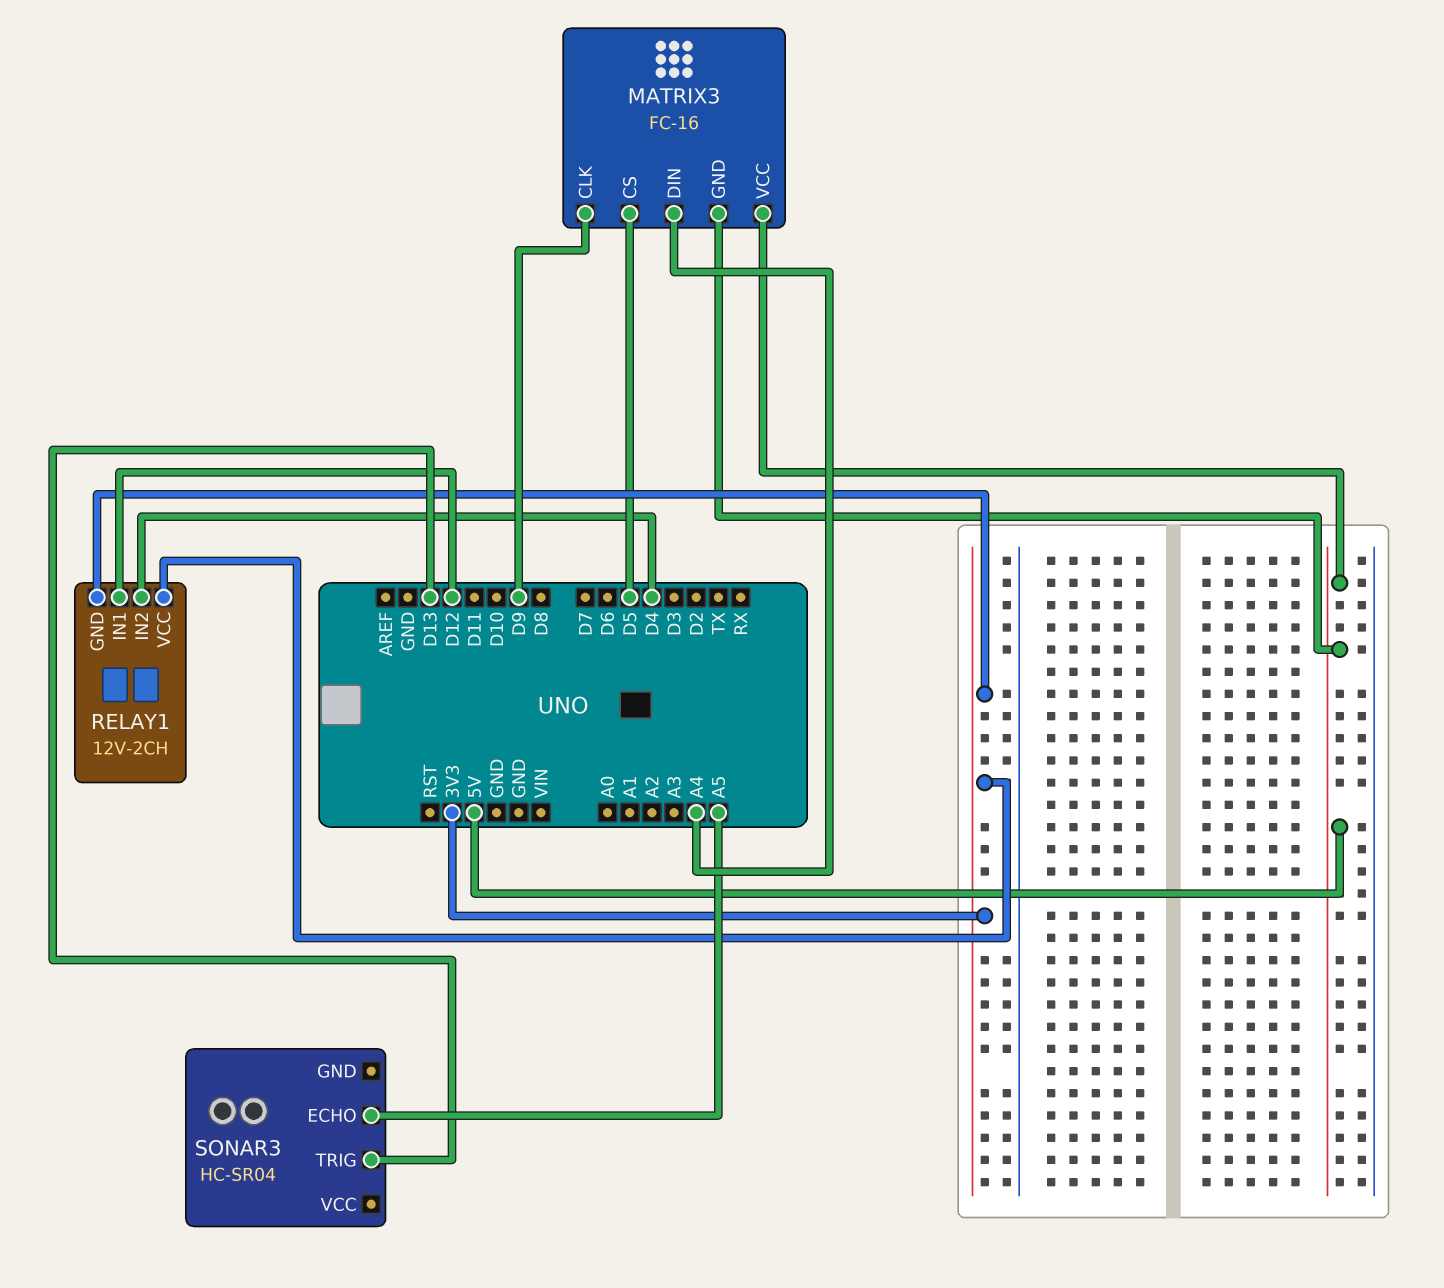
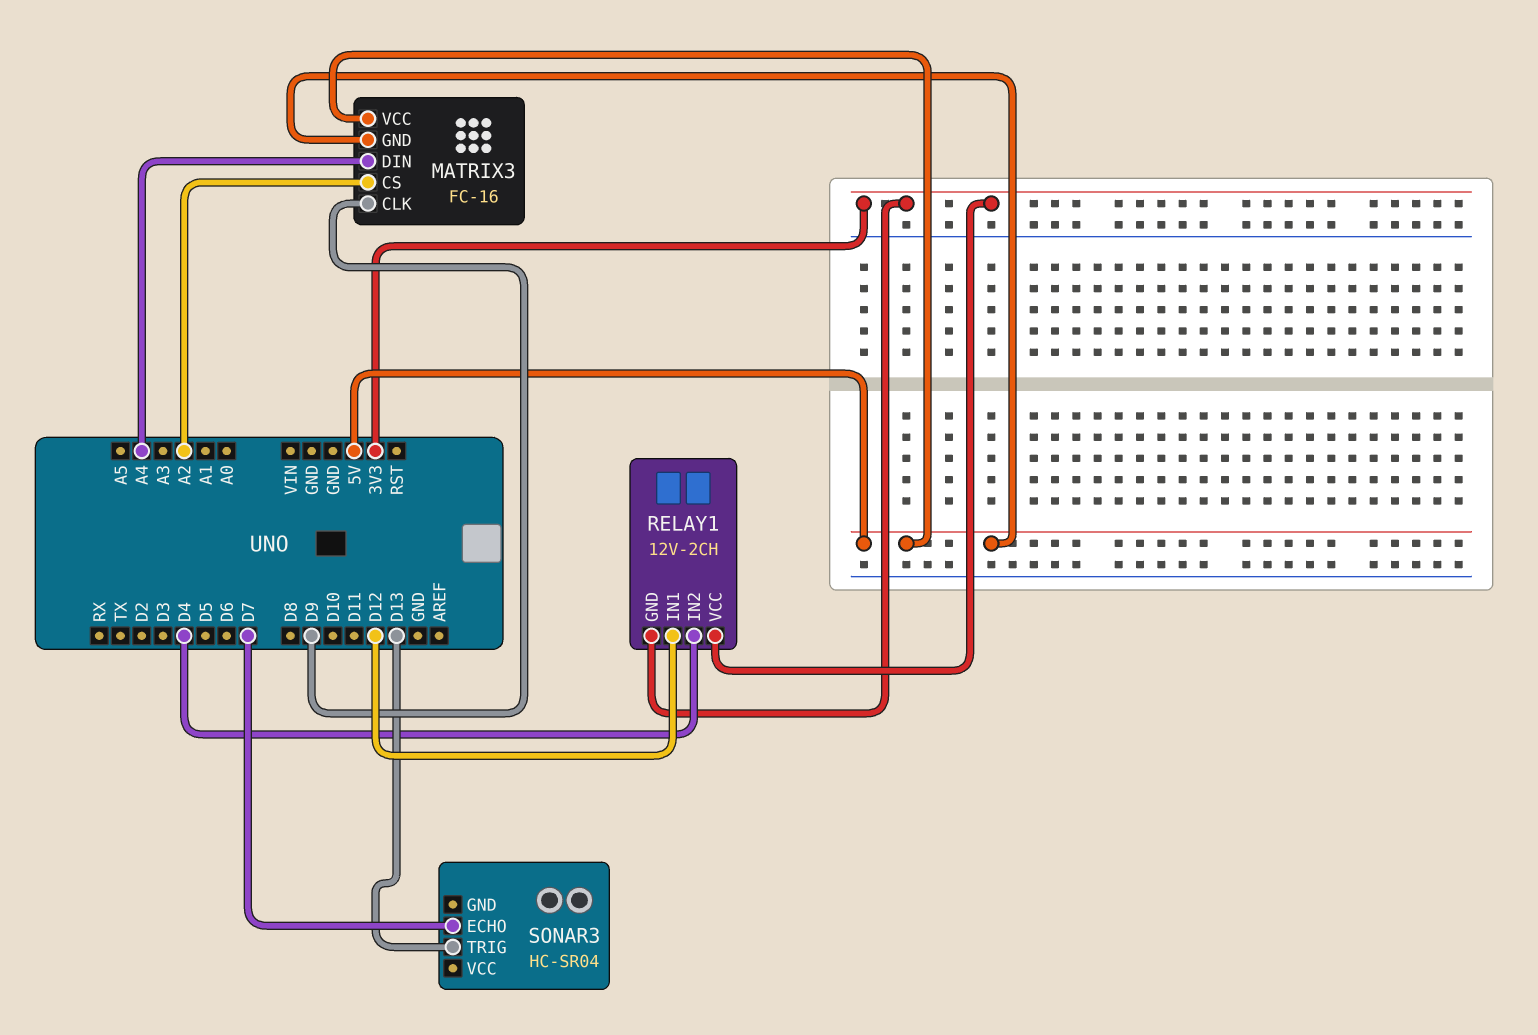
MATRIX3 pin CS: D5 -> A2
SONAR3 pin ECHO: A5 -> D7

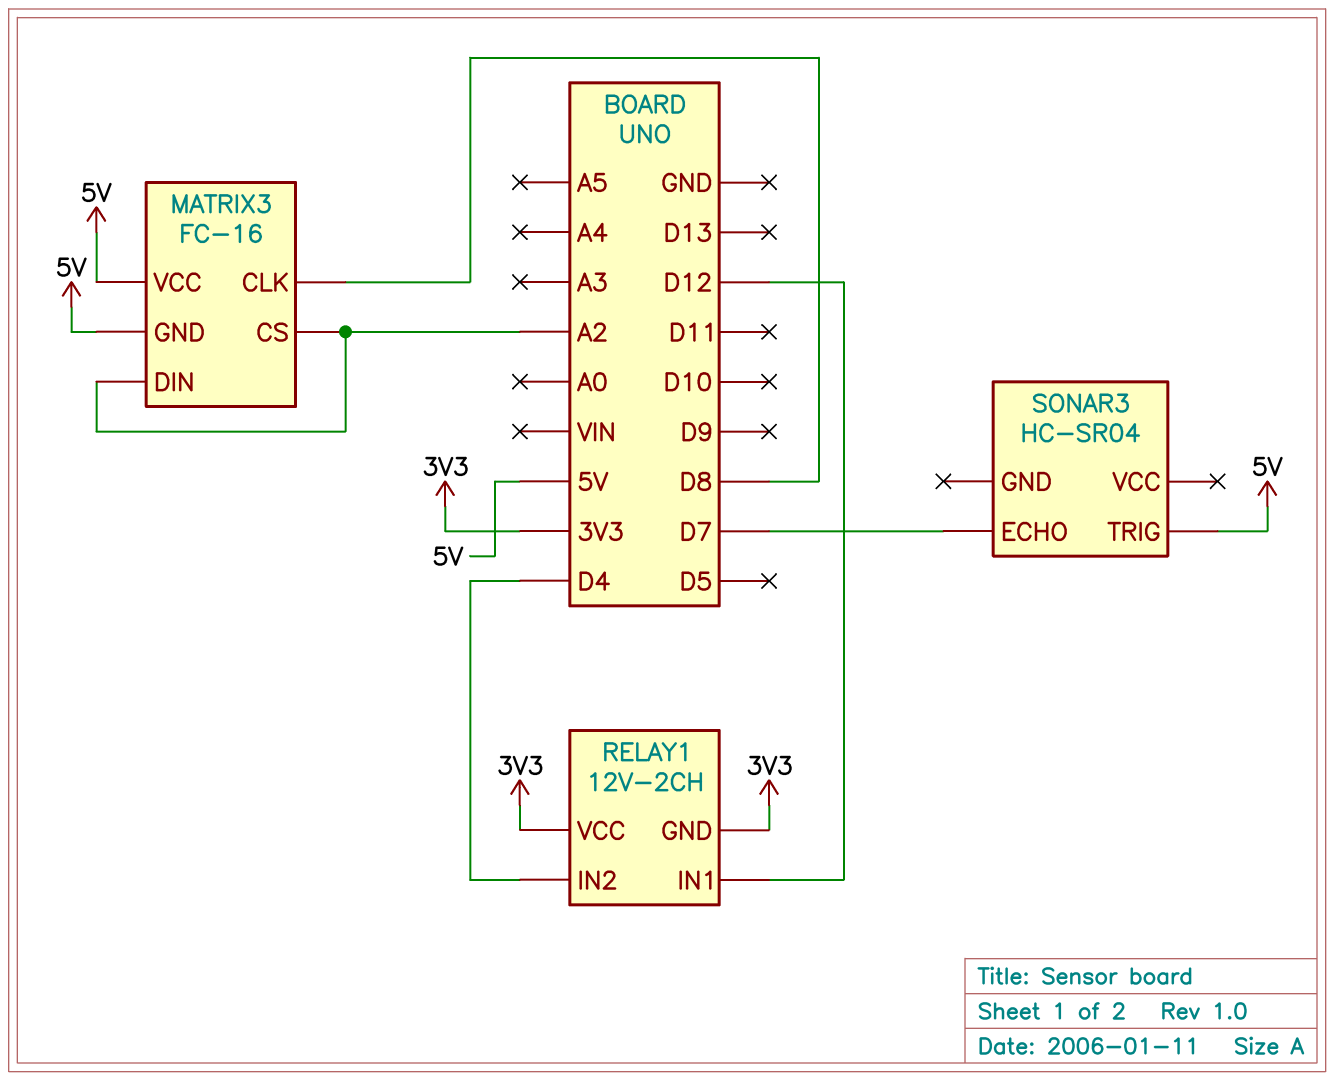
MATRIX3 pin CLK: D9 -> D8
MATRIX3 pin DIN: A4 -> A2
SONAR3 pin TRIG: D13 -> 5V

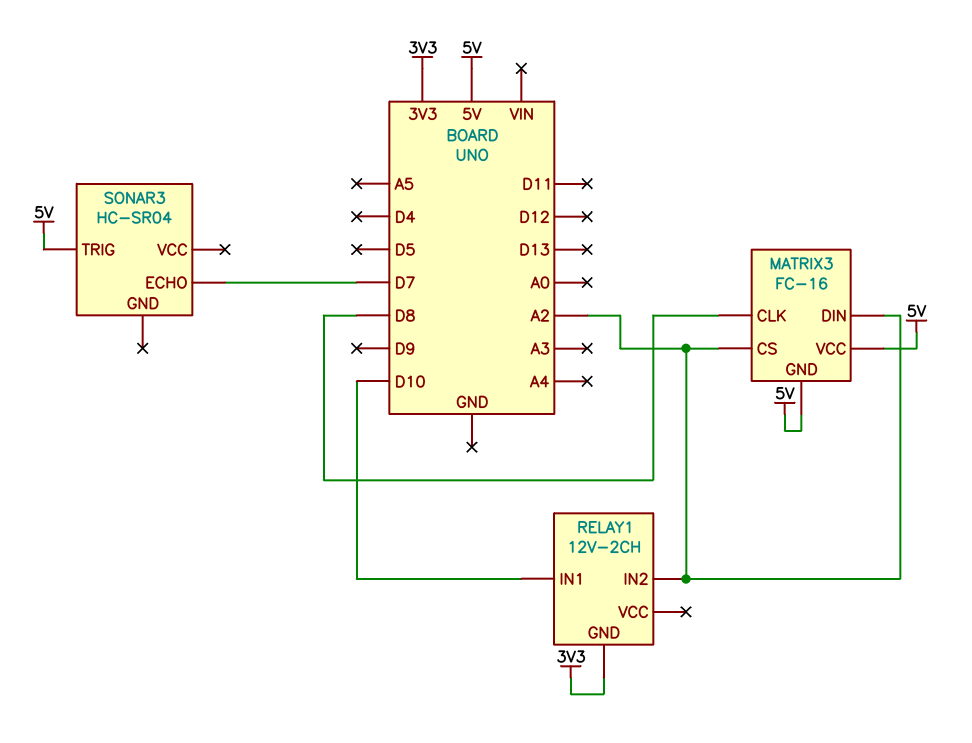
RELAY1 pin IN1: D12 -> D10
RELAY1 pin IN2: D4 -> A2
RELAY1 pin VCC: 3V3 -> none

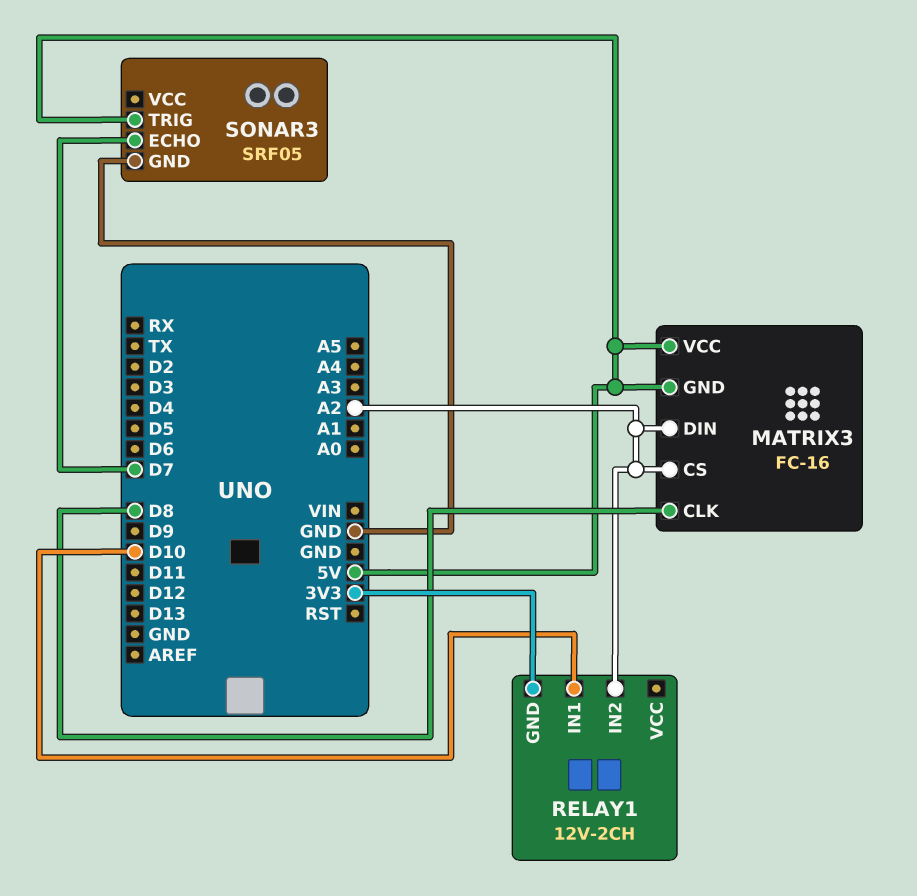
SONAR3: HC-SR04 -> SRF05
SONAR3 pin GND: none -> GND

